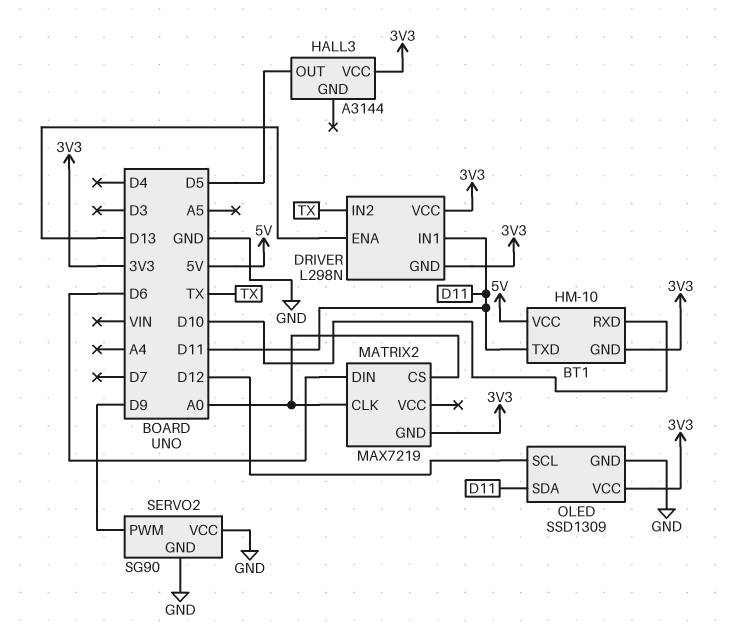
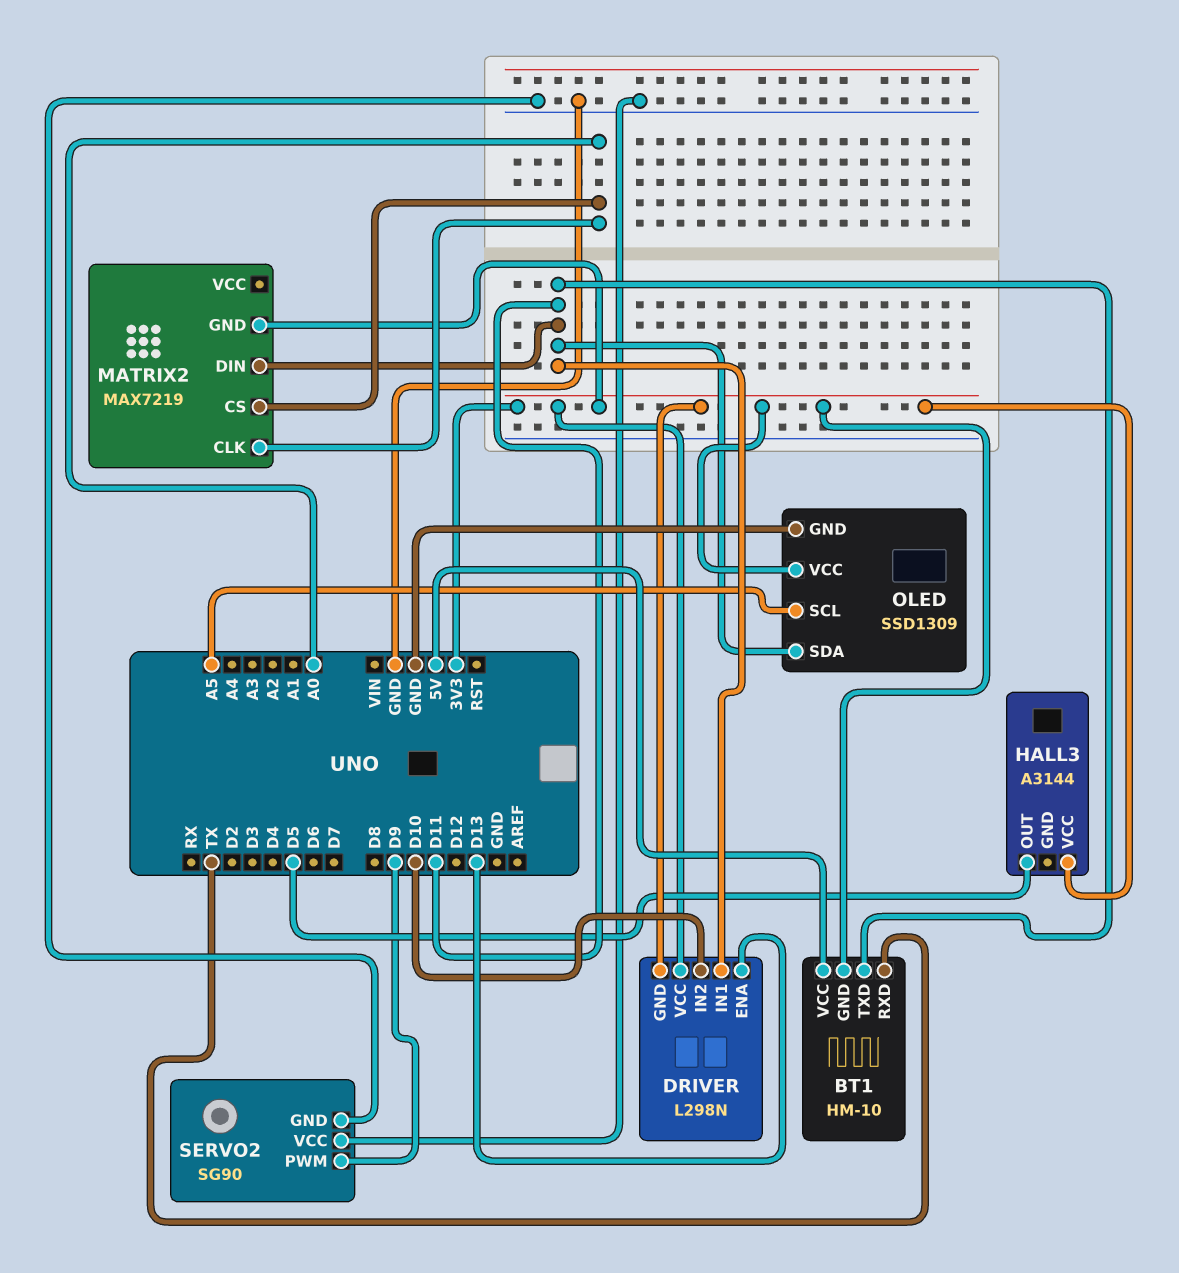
BT1 pin RXD: D10 -> TX
DRIVER pin IN2: TX -> D10
MATRIX2 pin DIN: D6 -> D11
OLED pin SCL: D12 -> A5

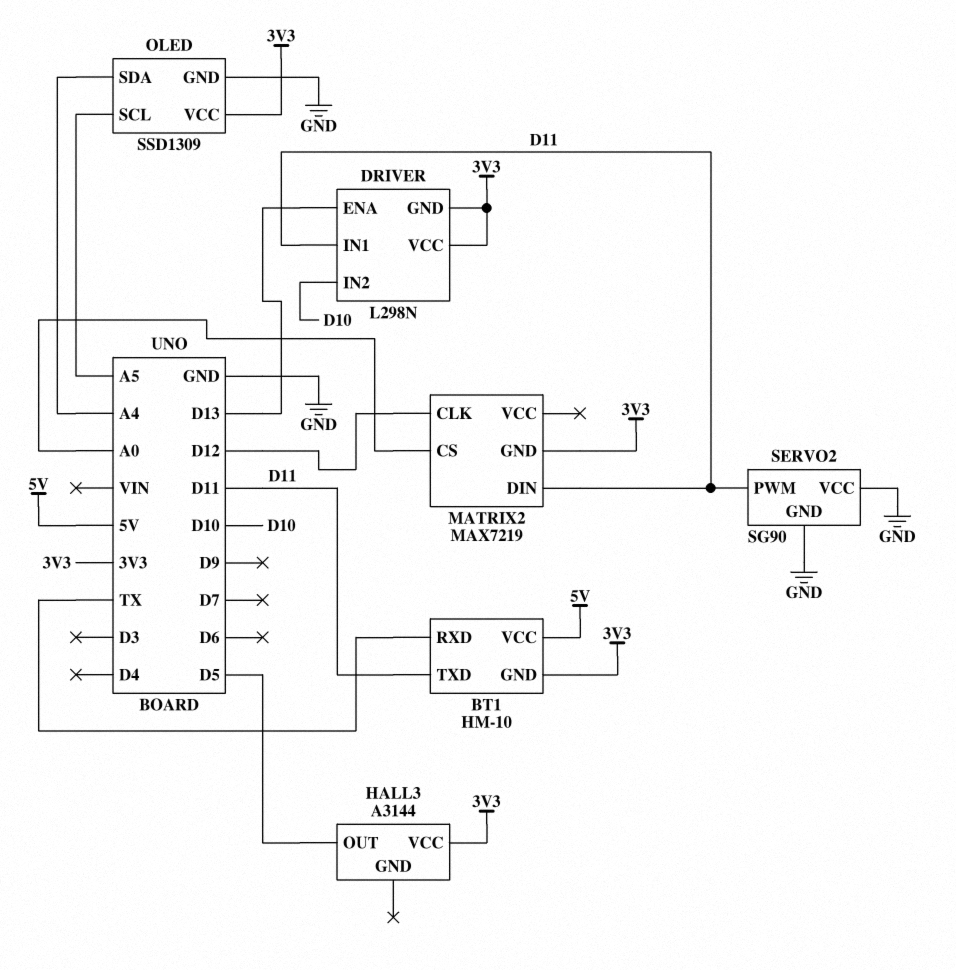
MATRIX2 pin CLK: A0 -> D12
OLED pin SDA: D11 -> A4
SERVO2 pin PWM: D9 -> D11

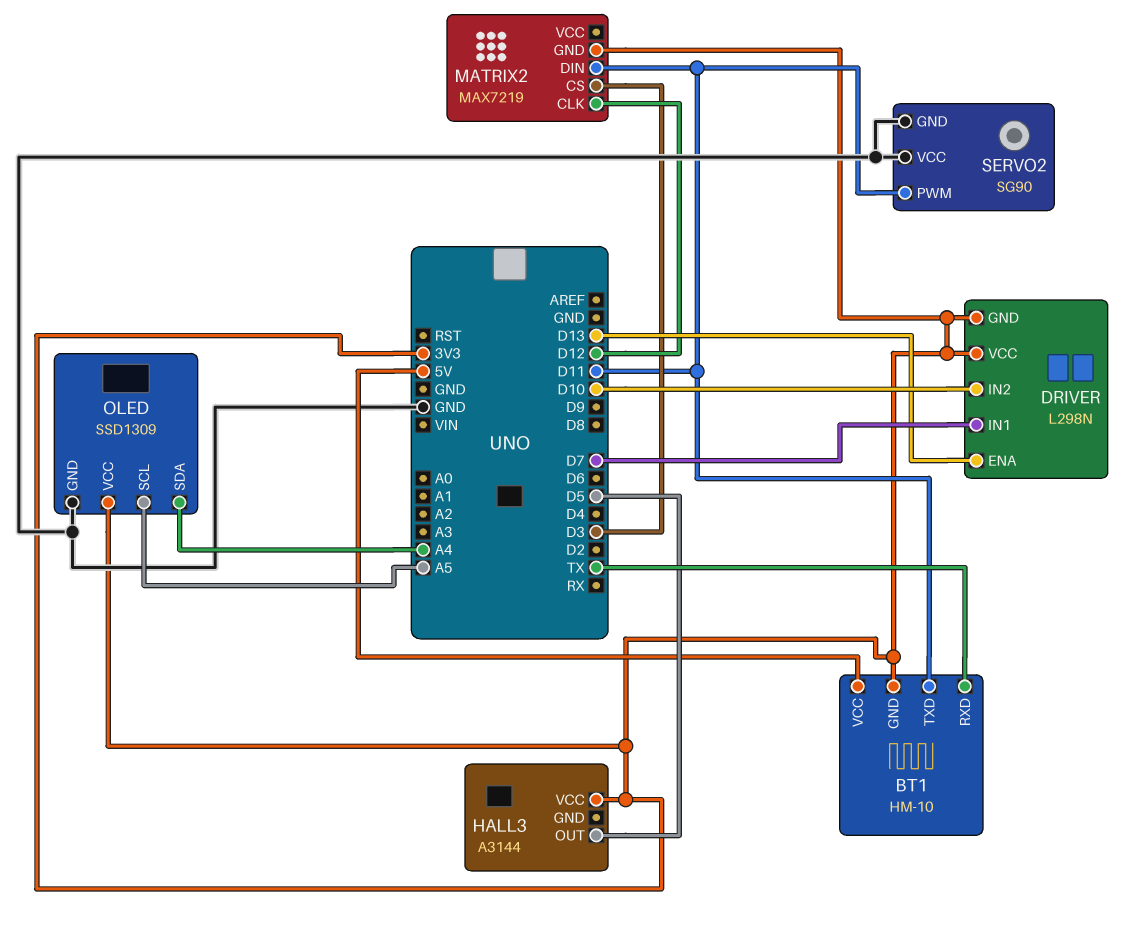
DRIVER pin IN1: D11 -> D7
MATRIX2 pin CS: A0 -> D3

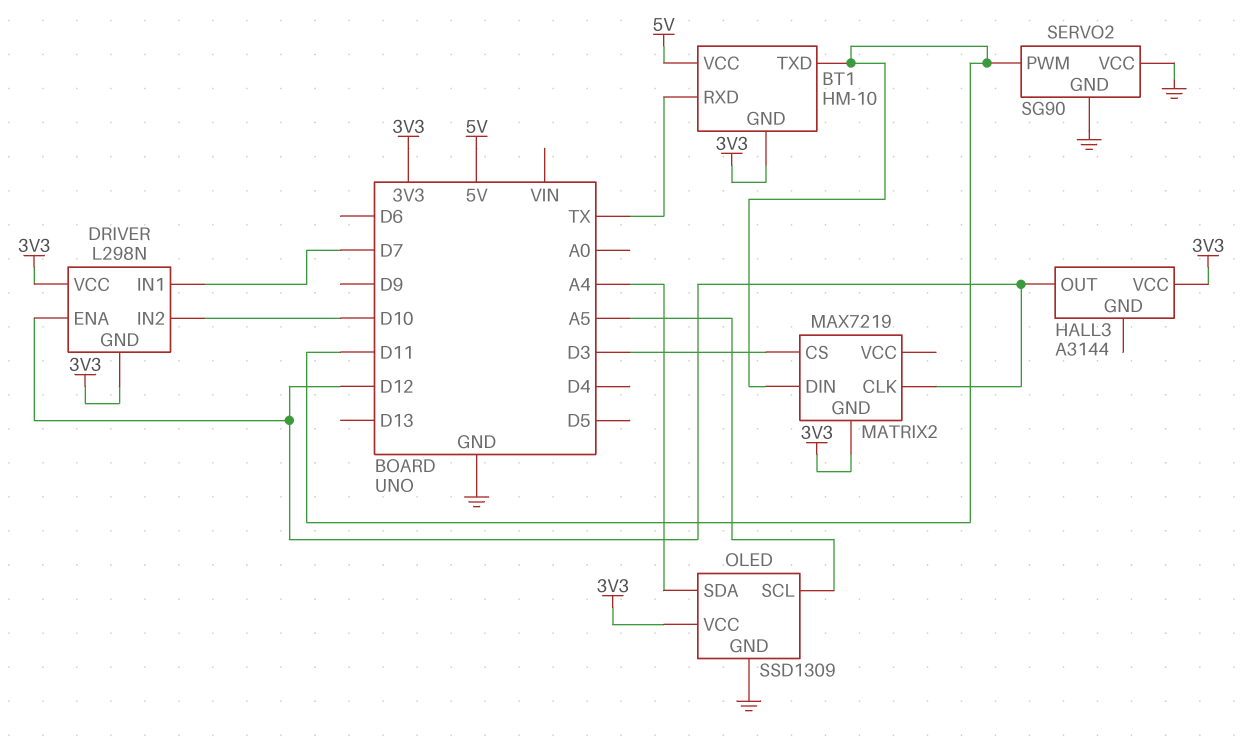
DRIVER pin ENA: D13 -> D12
HALL3 pin OUT: D5 -> D12

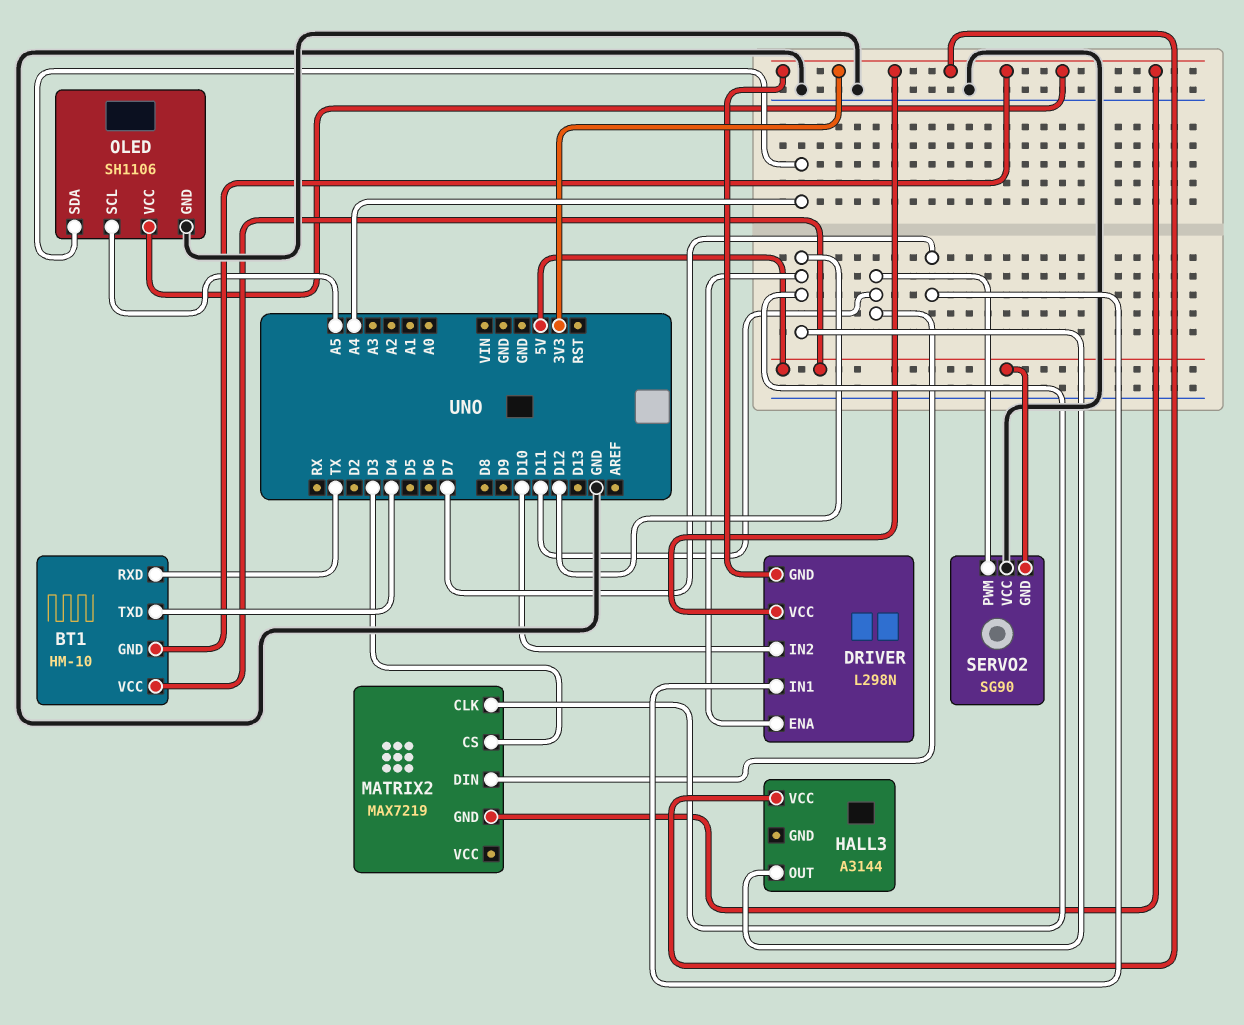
BT1 pin TXD: D11 -> D4
OLED: SSD1309 -> SH1106
SERVO2 pin GND: GND -> 5V

